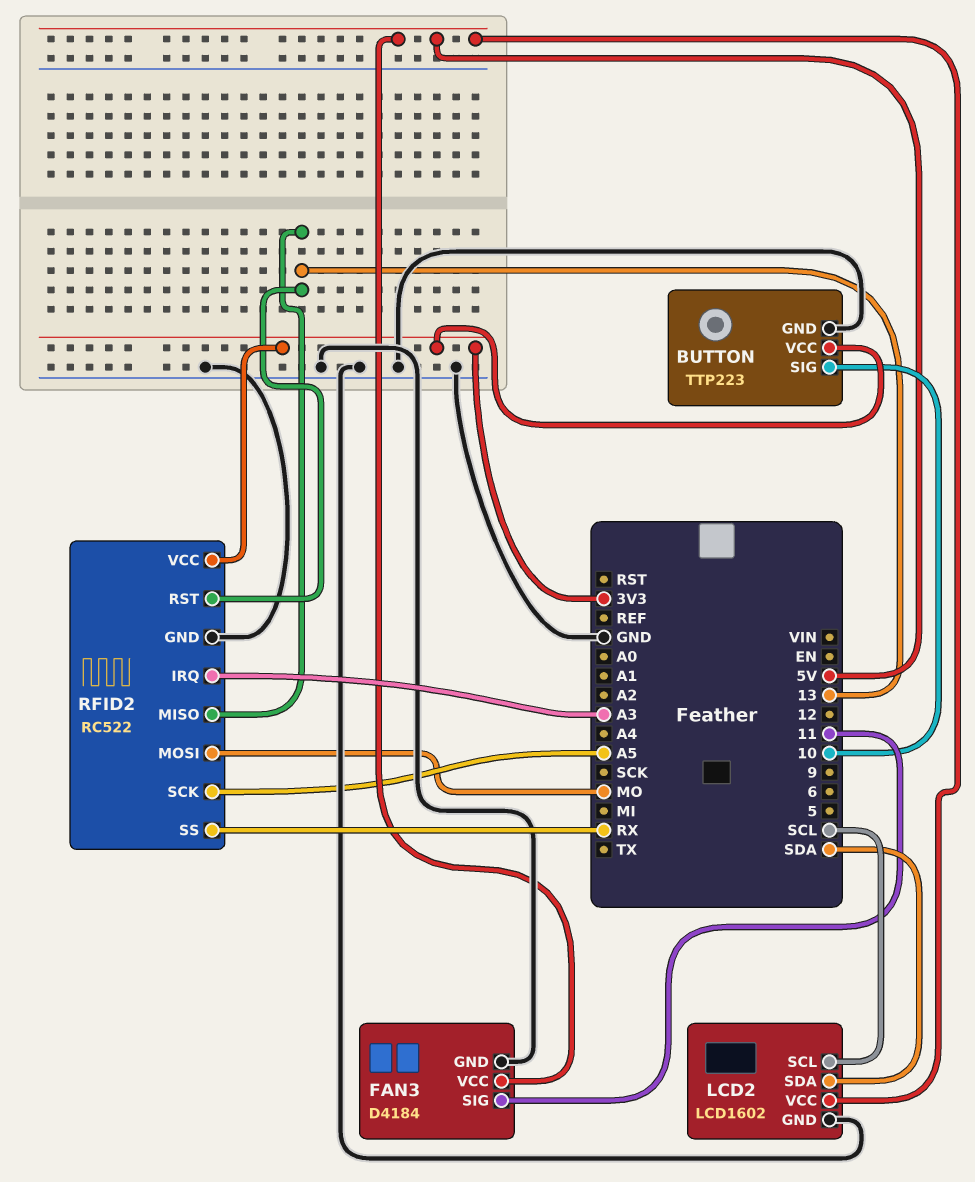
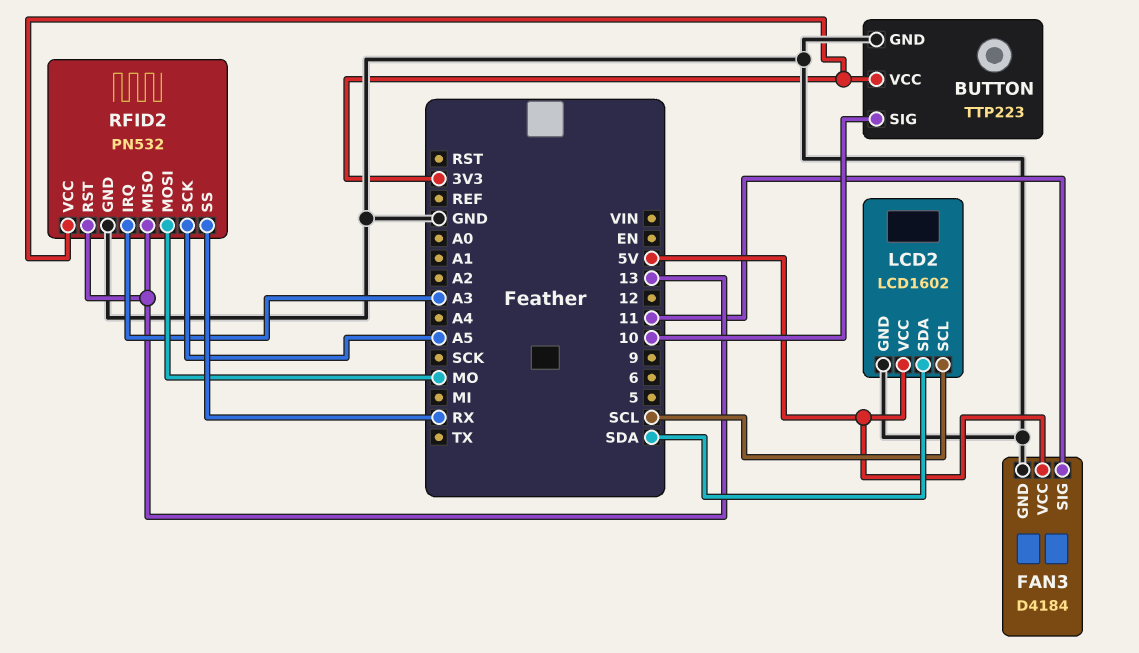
RFID2: RC522 -> PN532

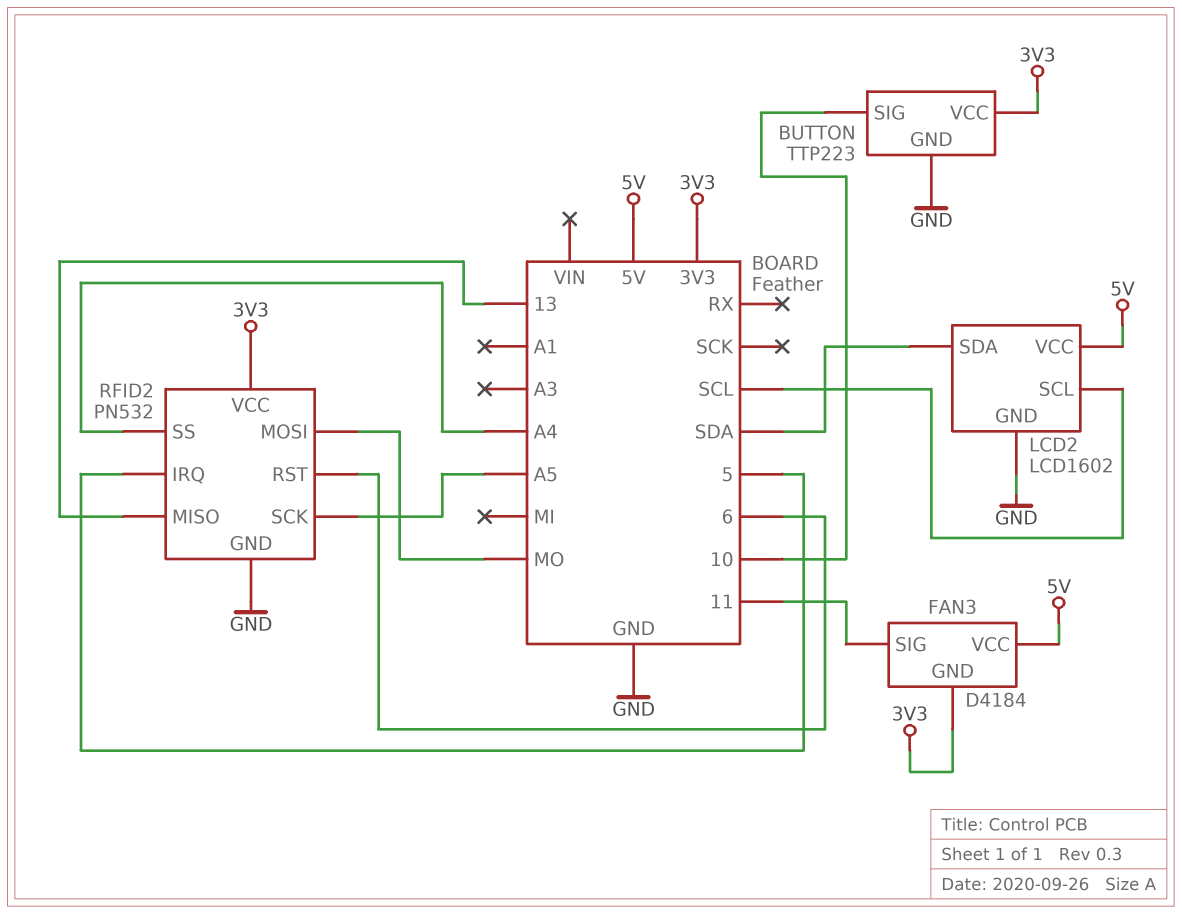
FAN3 pin GND: GND -> 3V3
RFID2 pin IRQ: A3 -> 5
RFID2 pin RST: 13 -> 6
RFID2 pin SS: RX -> A4

